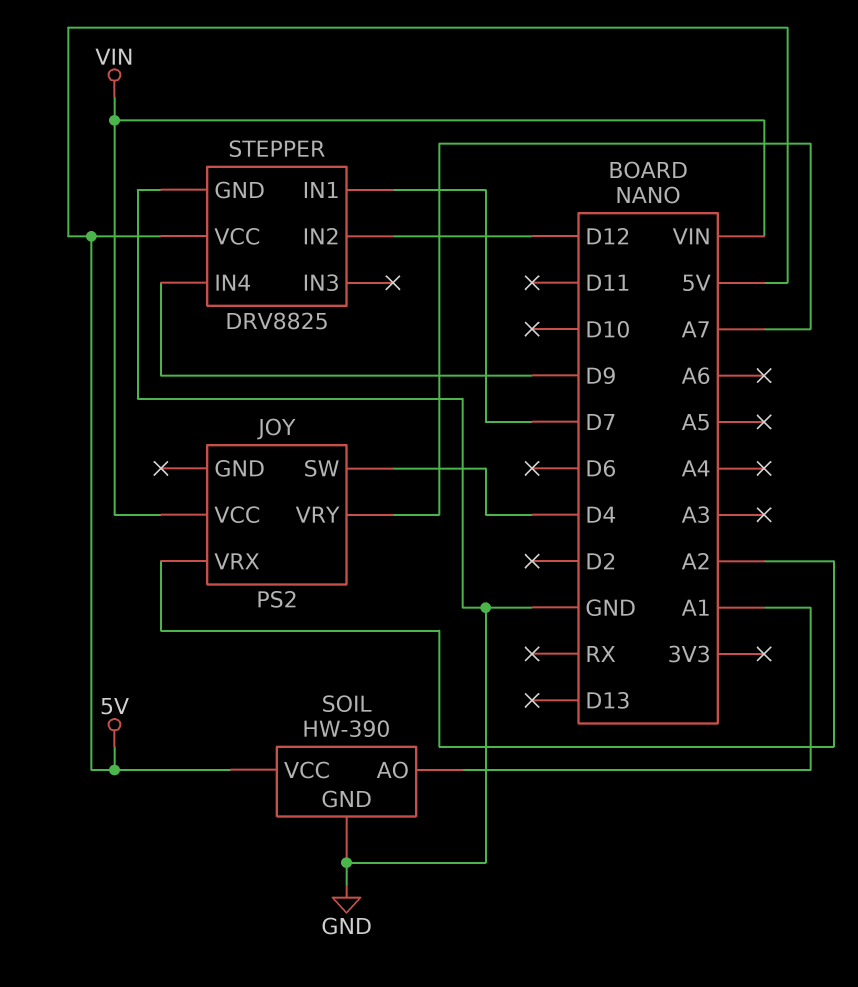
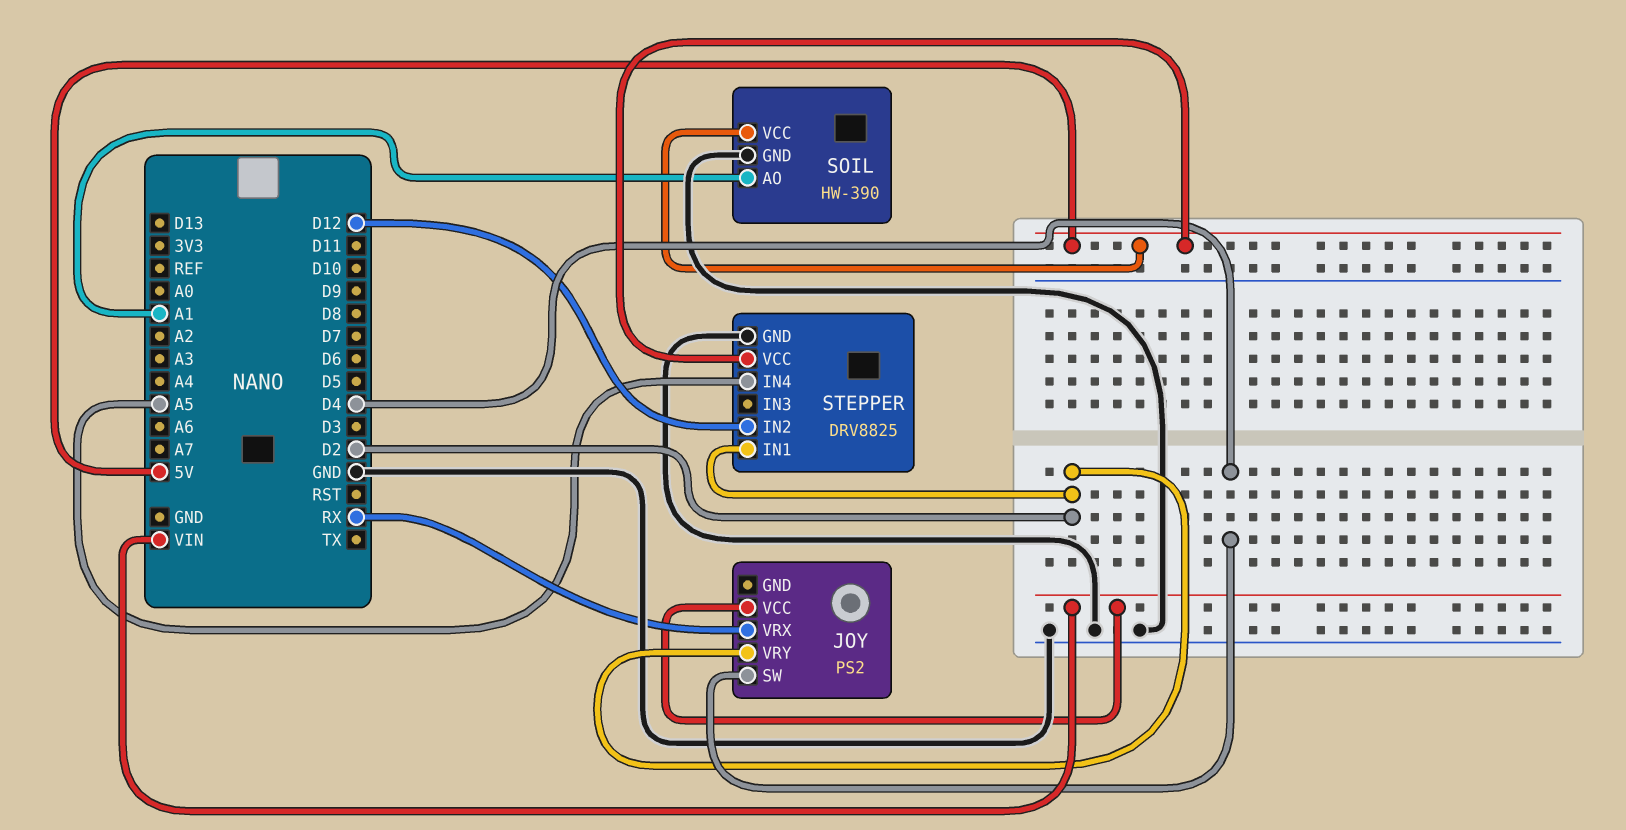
JOY pin VRX: A2 -> RX
JOY pin VRY: A7 -> D2
STEPPER pin IN1: D7 -> D2
STEPPER pin IN4: D9 -> A5

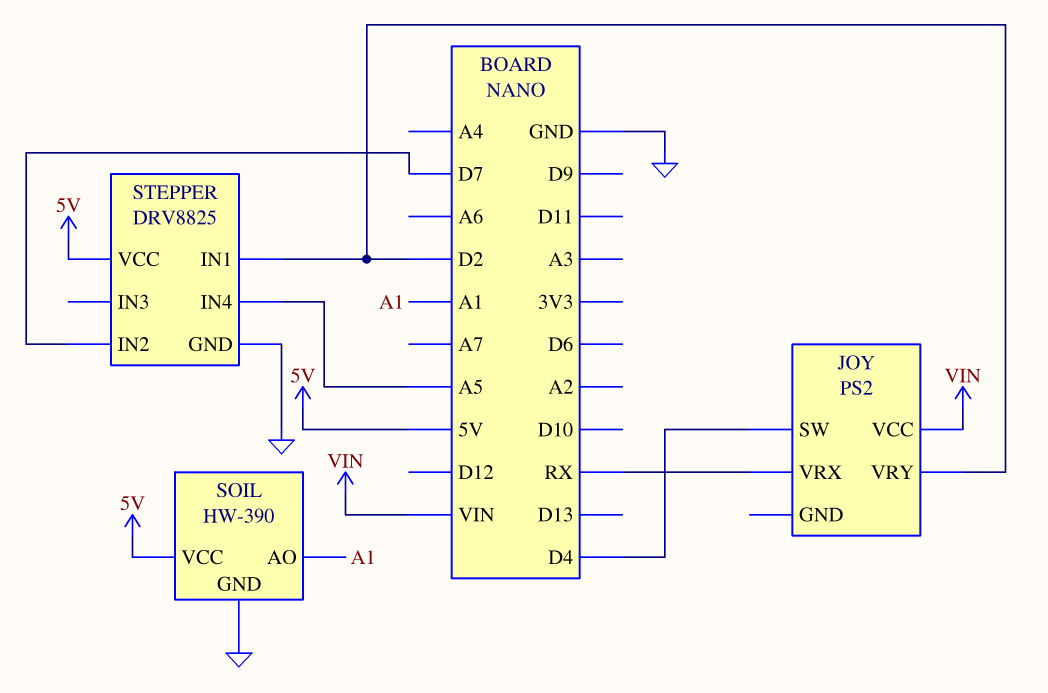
STEPPER pin IN2: D12 -> D7

